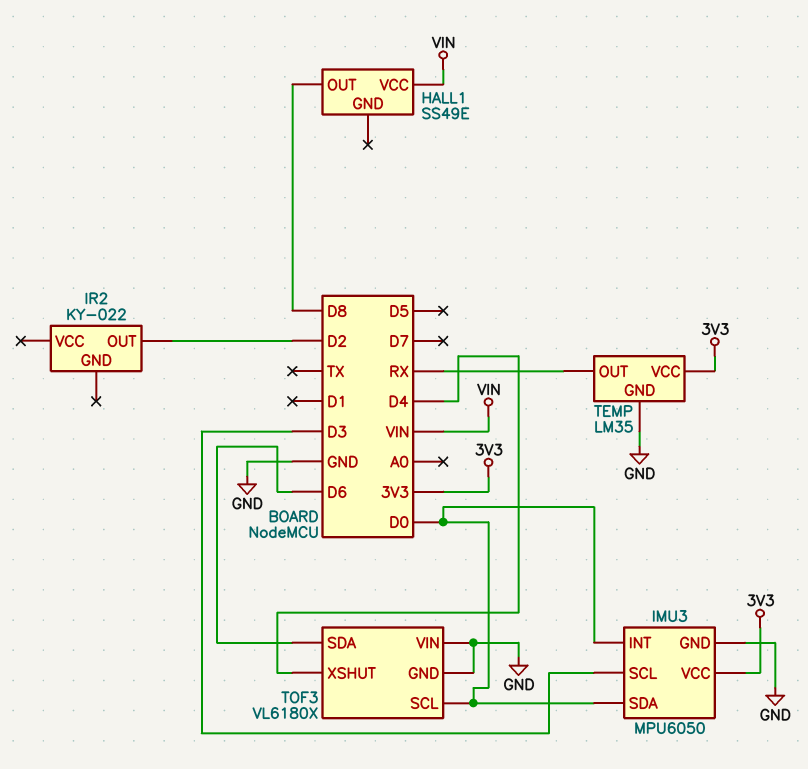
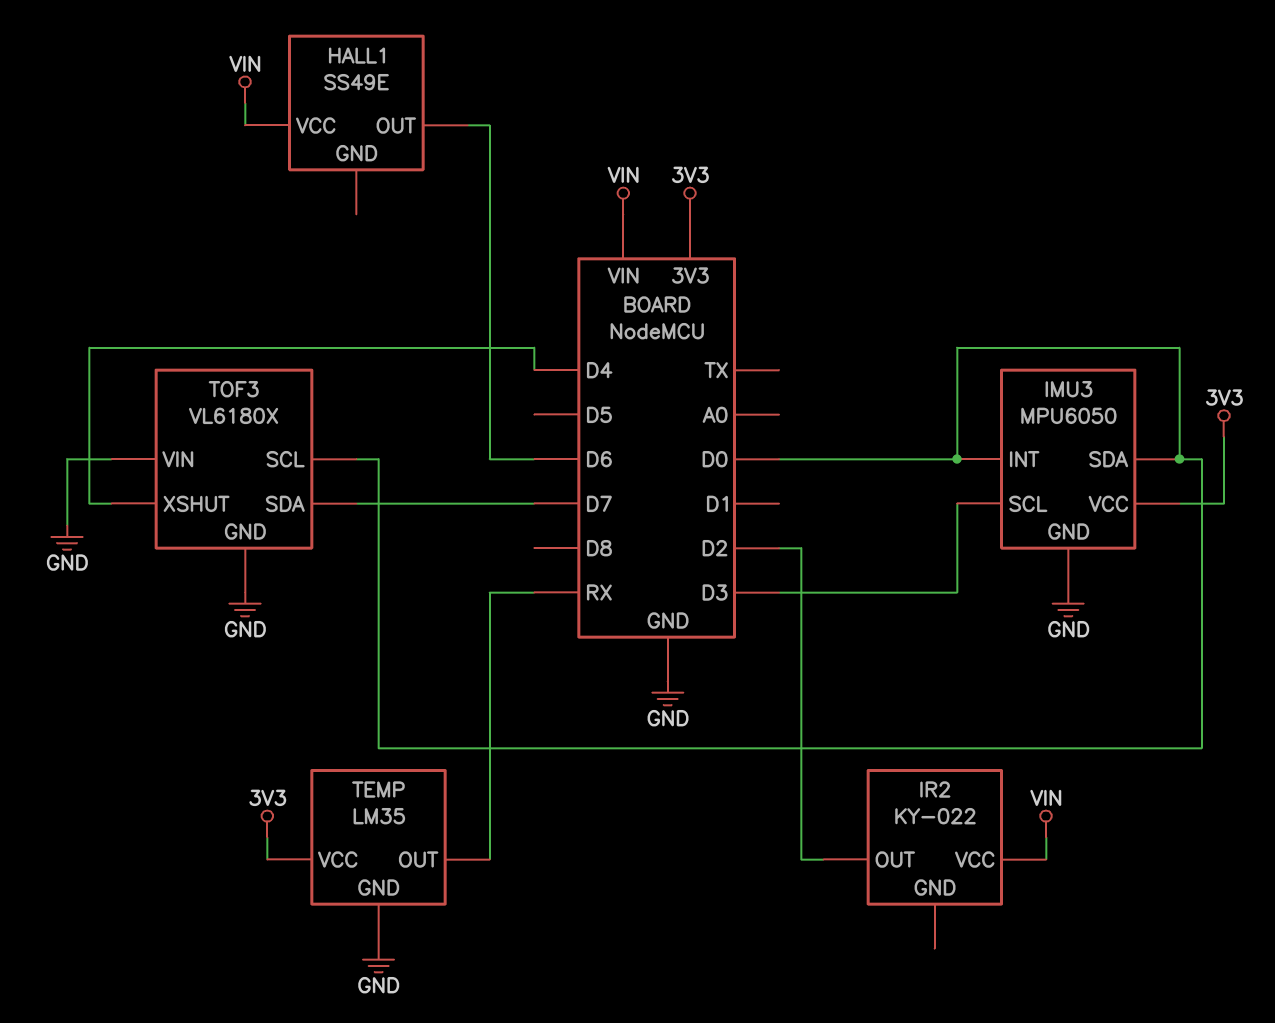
HALL1 pin OUT: D8 -> D6
IR2 pin VCC: none -> VIN
TOF3 pin SDA: D6 -> D7

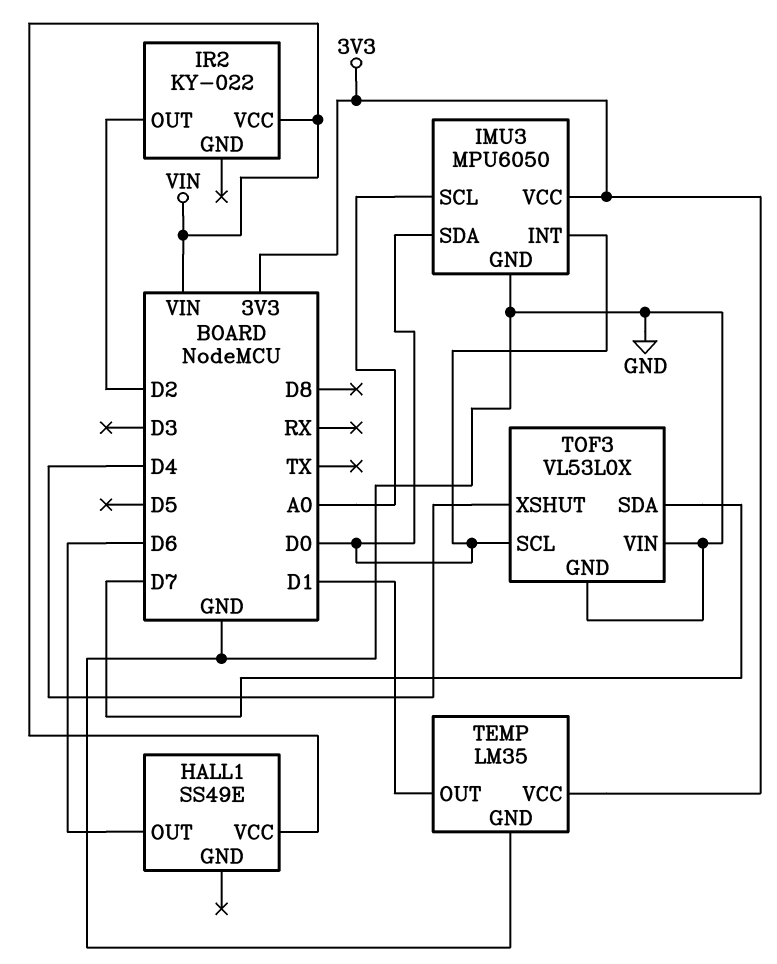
IMU3 pin SCL: D3 -> A0
TEMP pin OUT: RX -> D1
TOF3: VL6180X -> VL53L0X

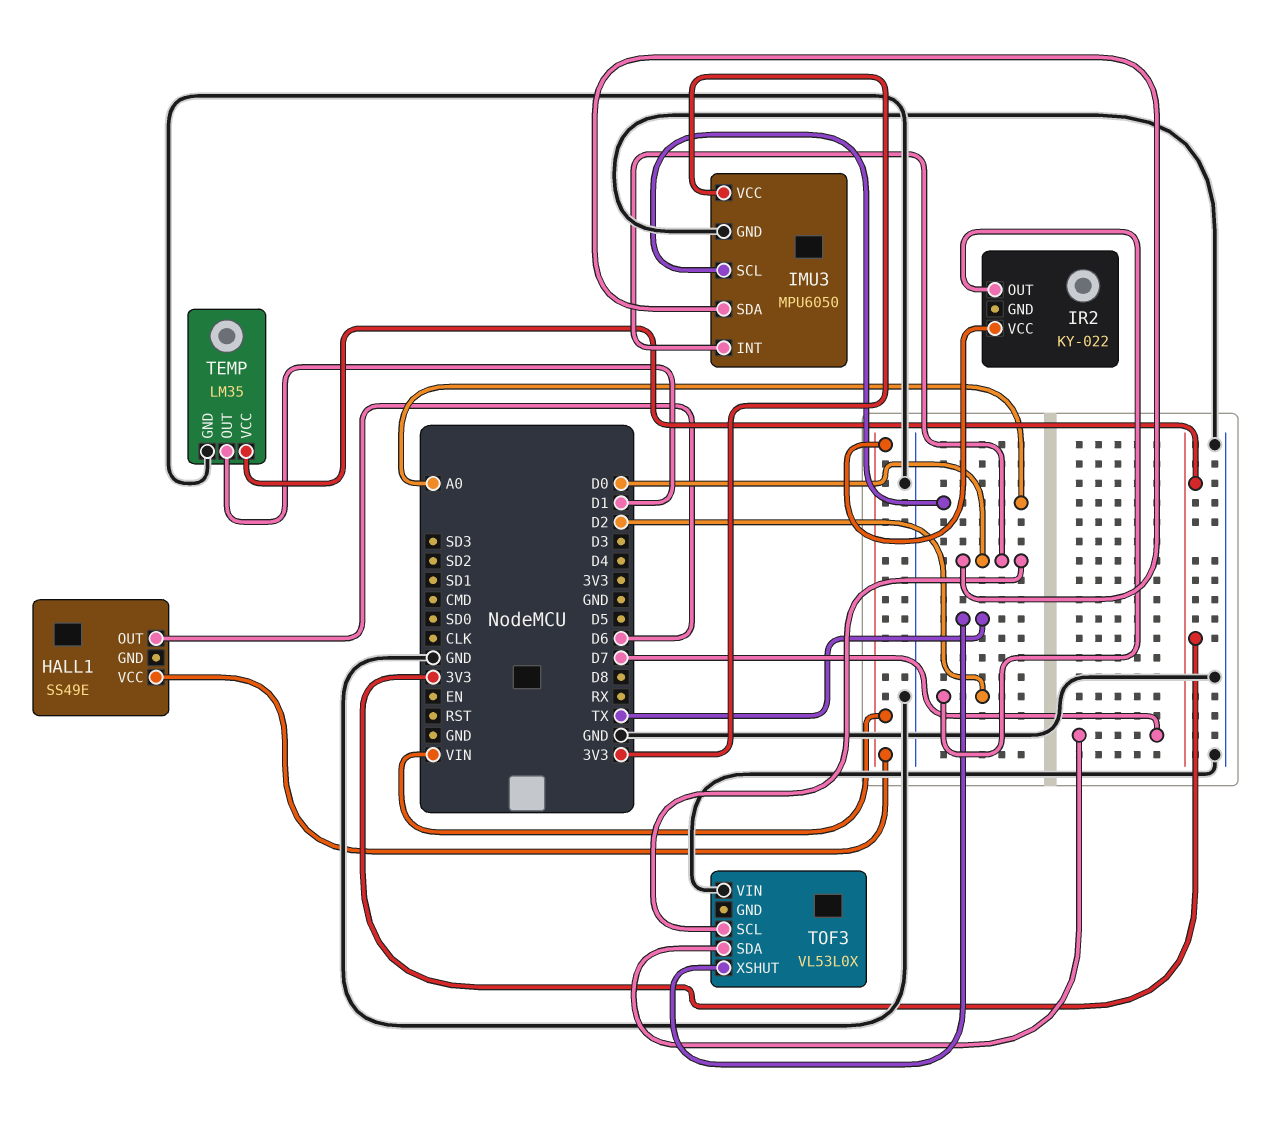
TOF3 pin GND: GND -> none
TOF3 pin XSHUT: D4 -> TX

